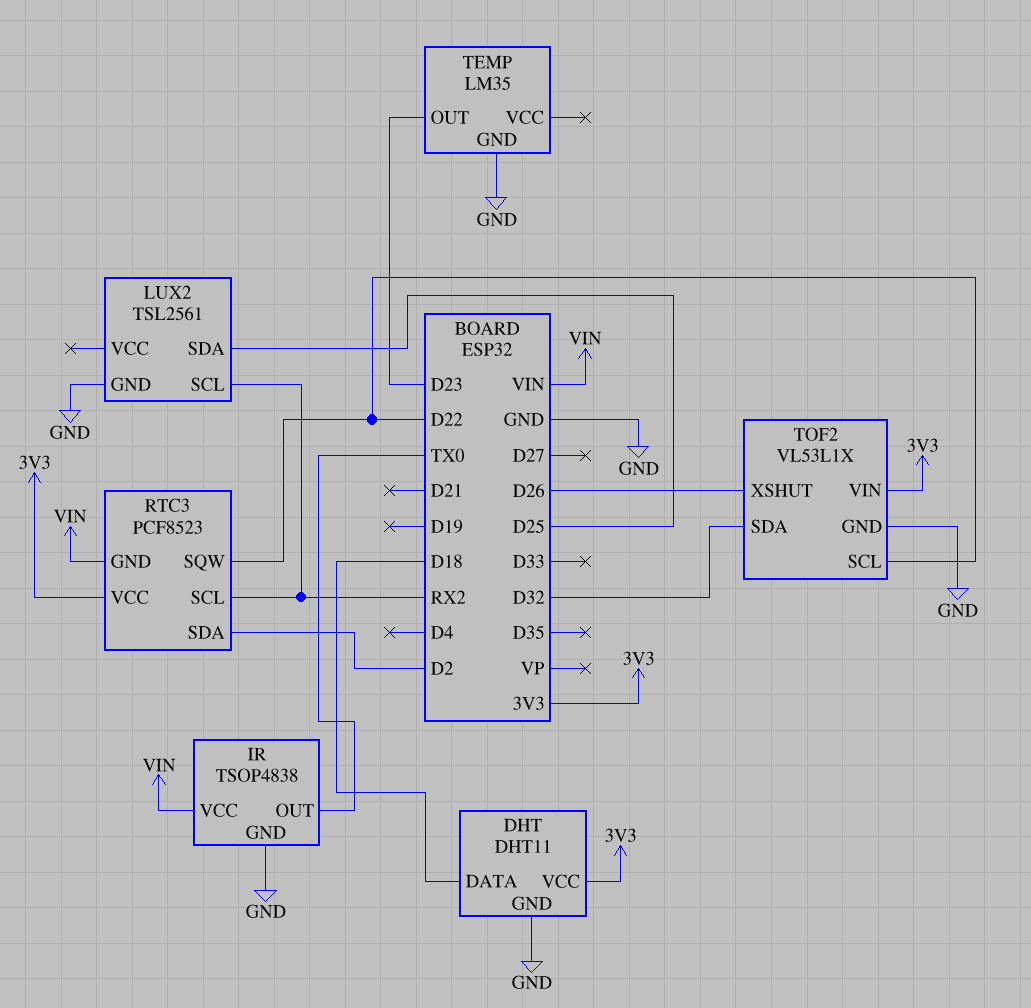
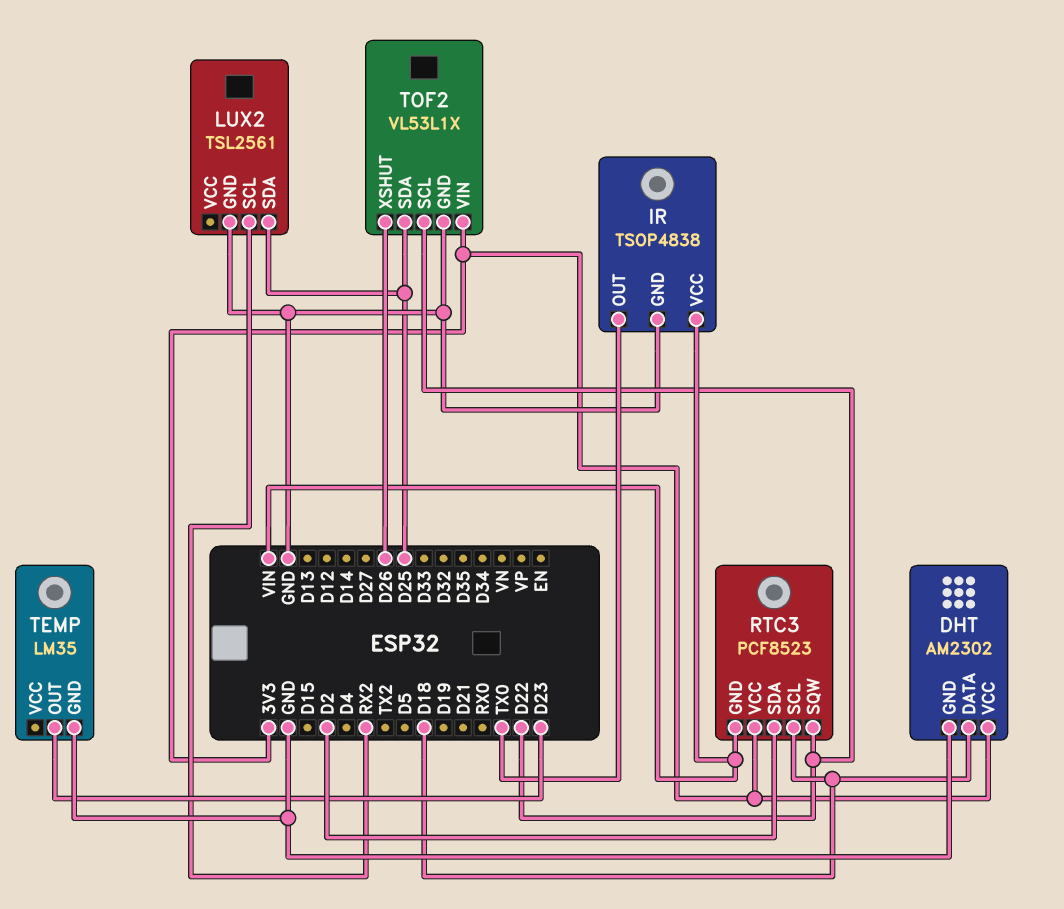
DHT: DHT11 -> AM2302
RTC3 pin SCL: RX2 -> D18
TOF2 pin SDA: D32 -> D25

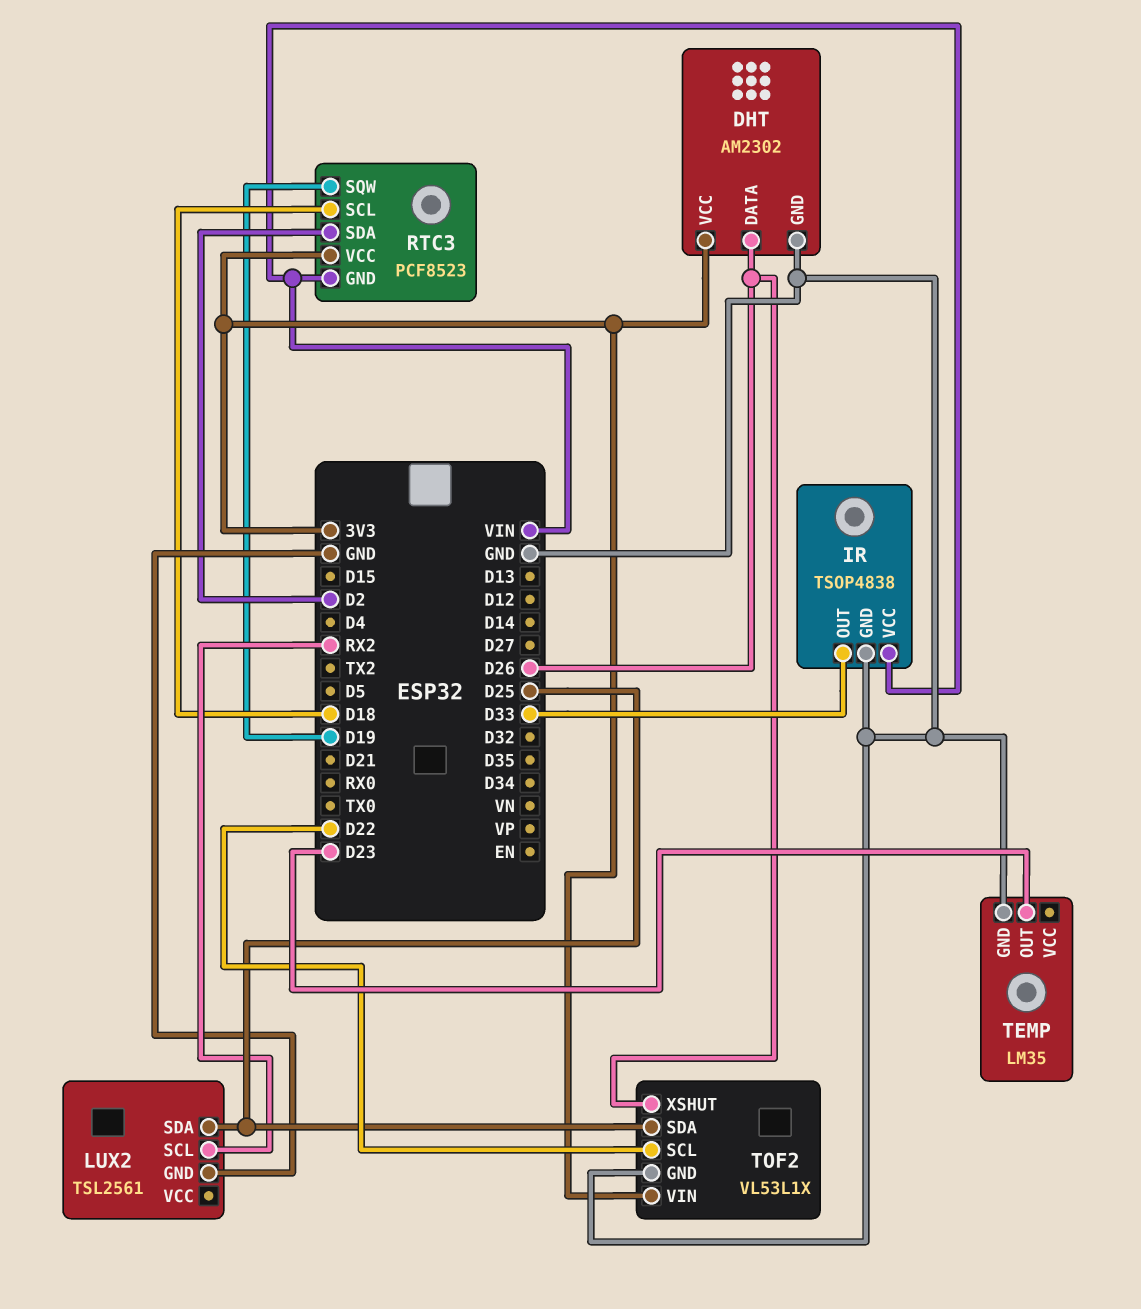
DHT pin DATA: D18 -> D26
IR pin OUT: TX0 -> D33
RTC3 pin SQW: D22 -> D19

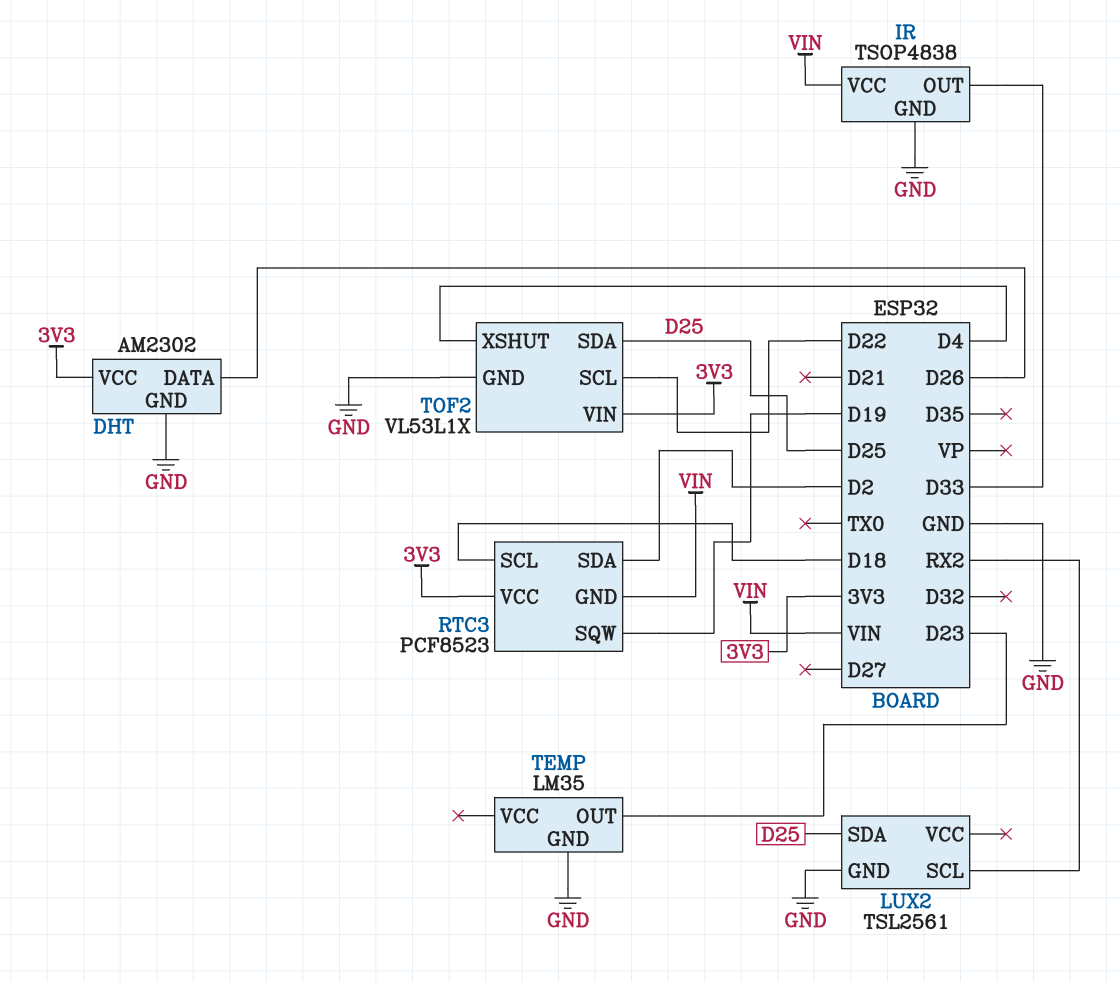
TOF2 pin XSHUT: D26 -> D4

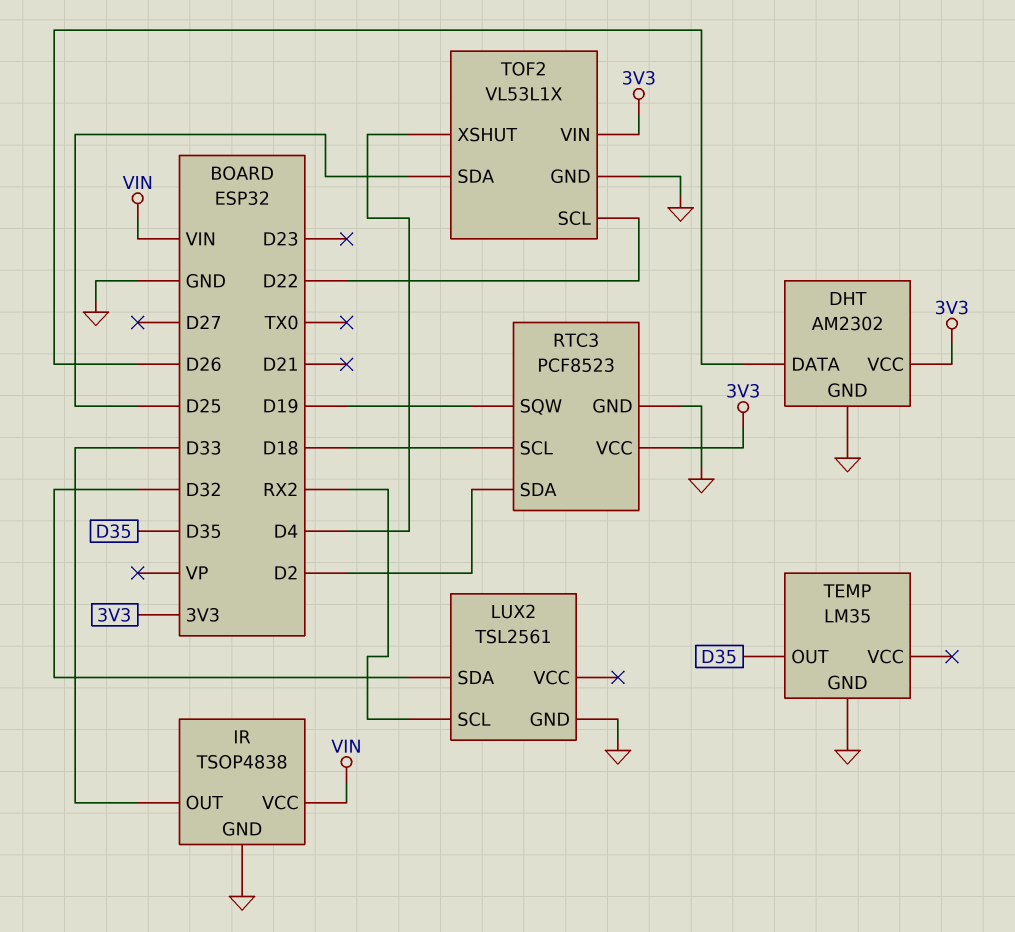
LUX2 pin SDA: D25 -> D32
RTC3 pin GND: VIN -> GND
TEMP pin OUT: D23 -> D35

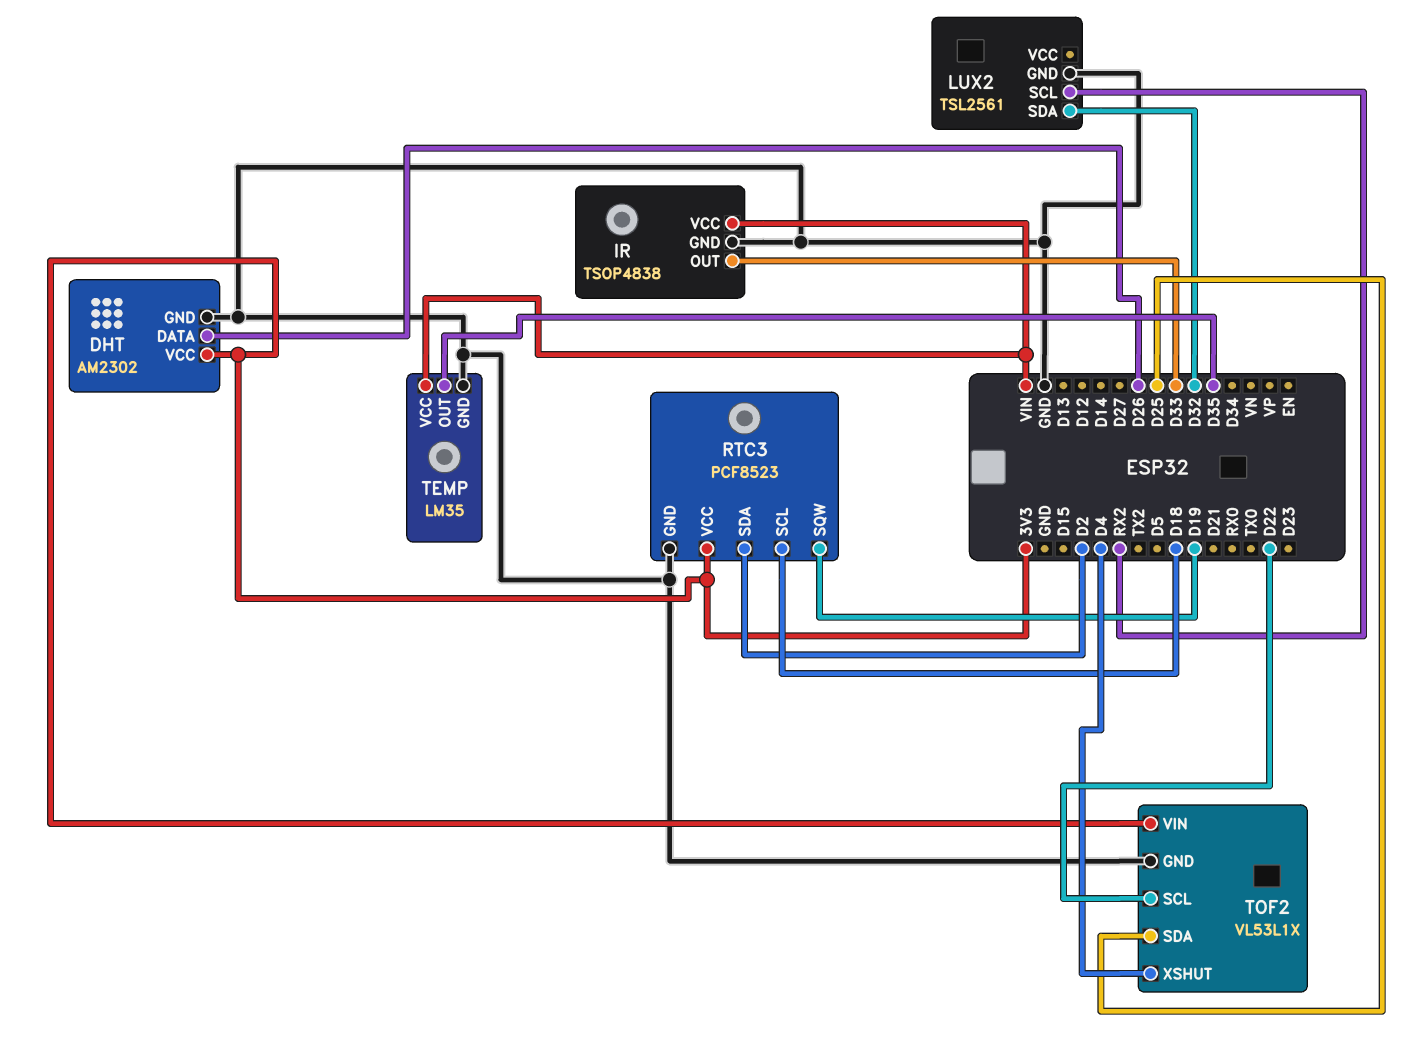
TEMP pin VCC: none -> VIN

